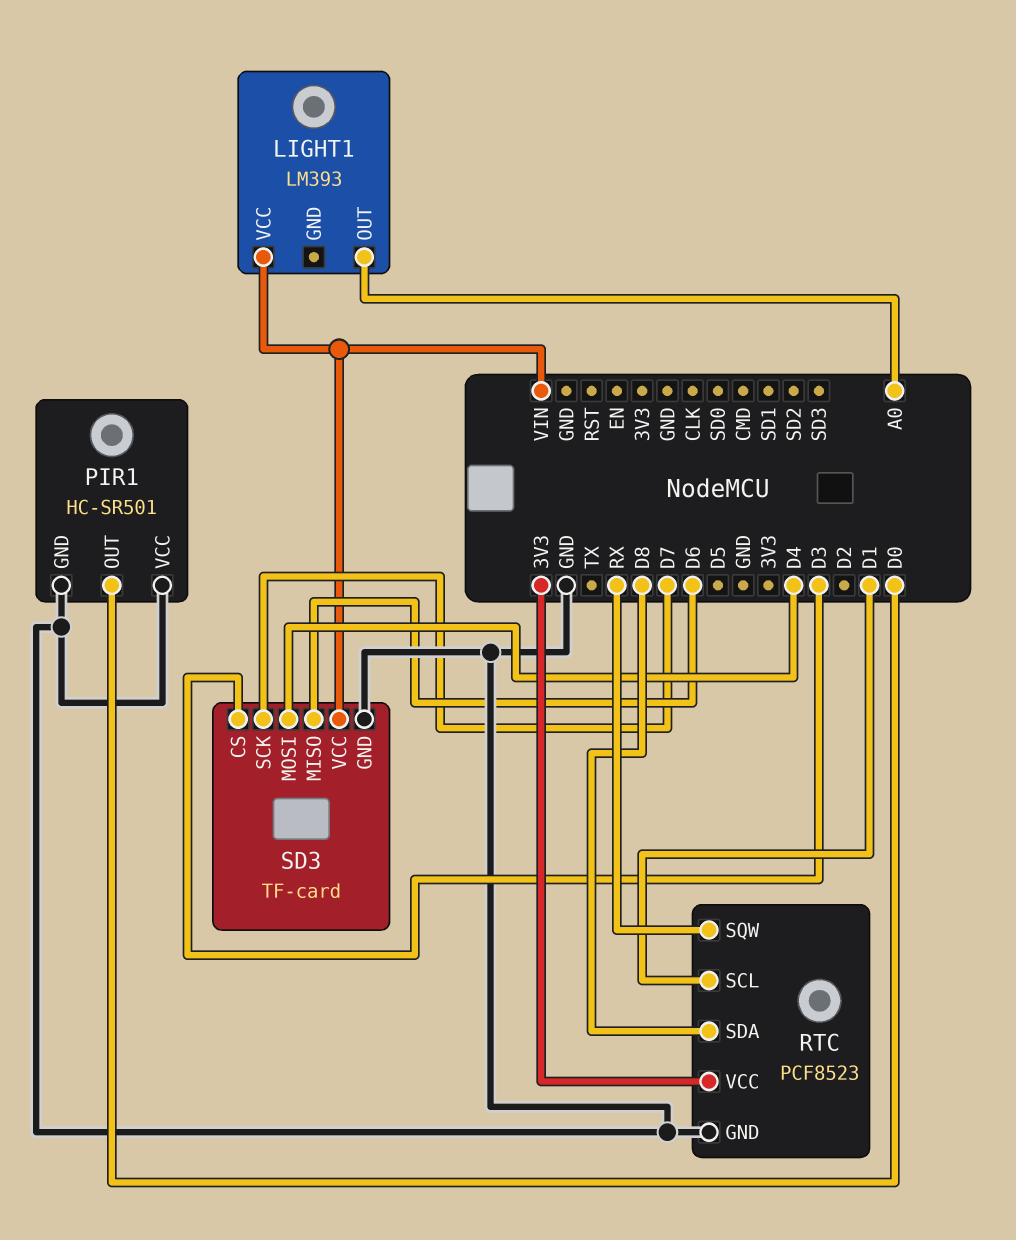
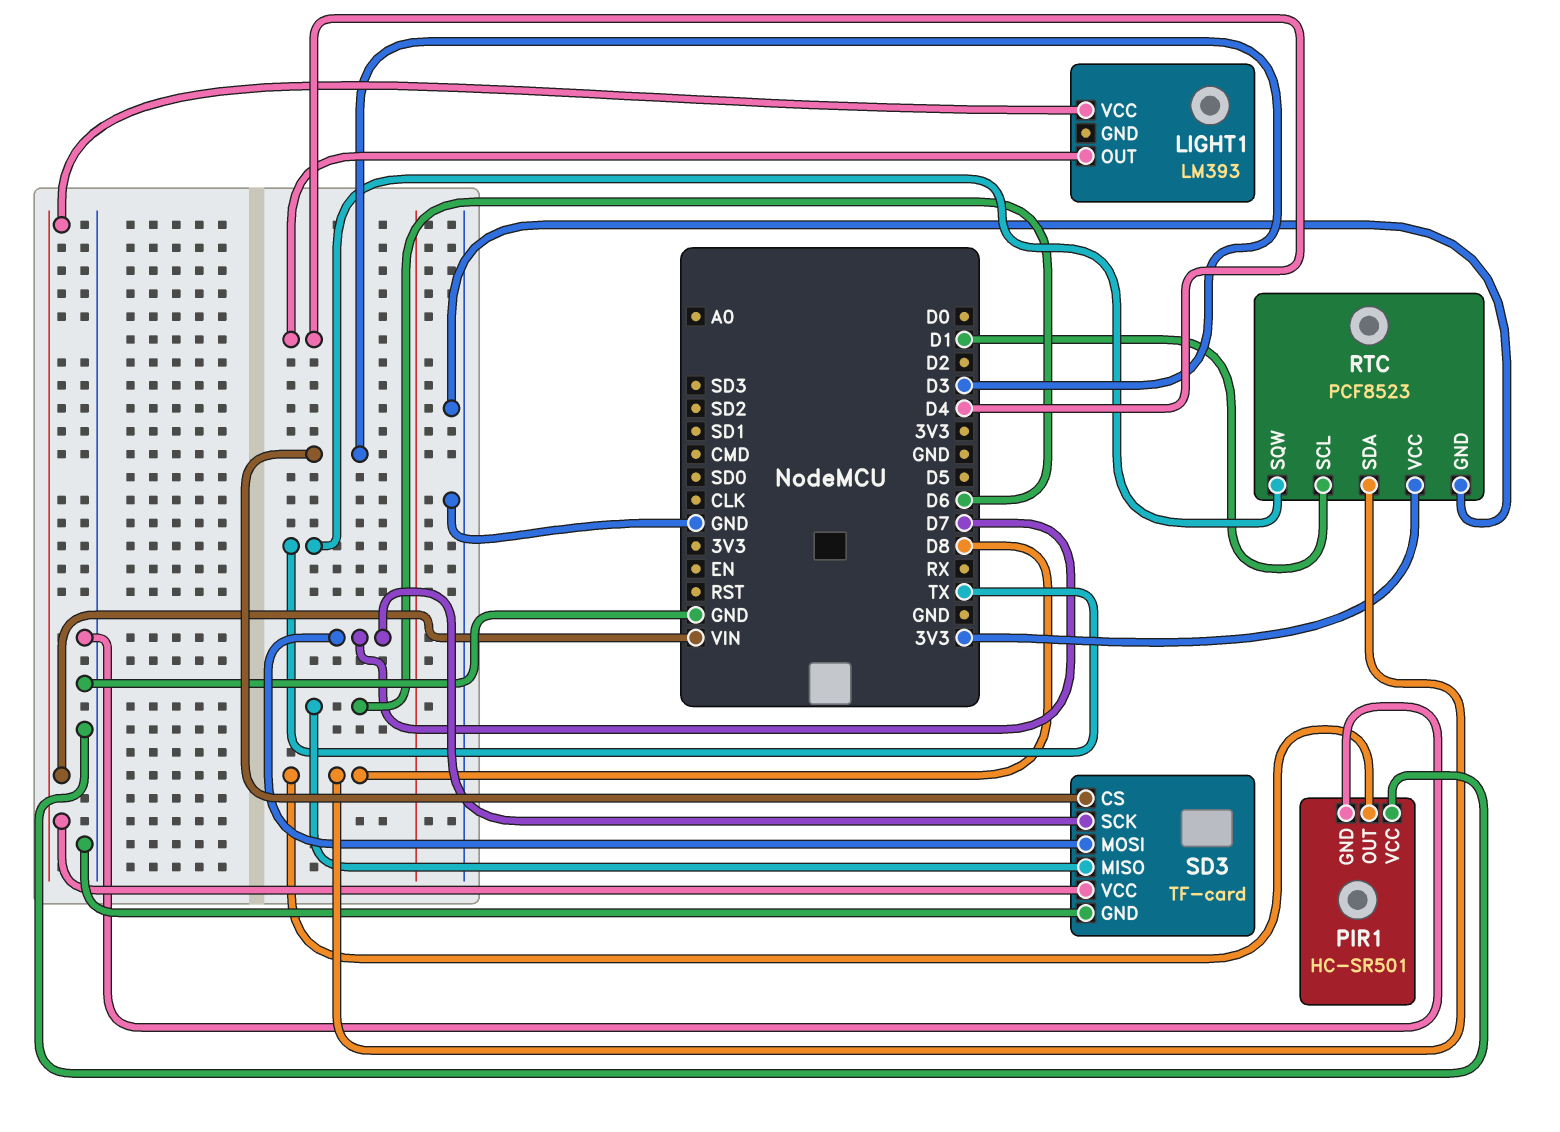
LIGHT1 pin OUT: A0 -> D4
PIR1 pin OUT: D0 -> D8
RTC pin SQW: RX -> TX
SD3 pin MOSI: D4 -> D7

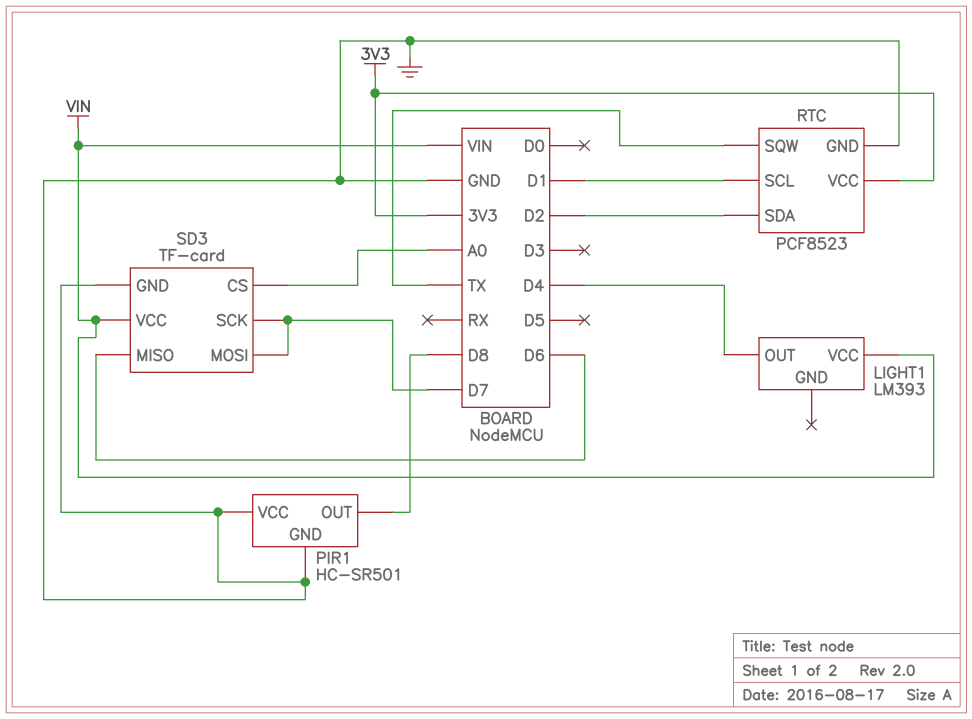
RTC pin SDA: D8 -> D2
SD3 pin CS: D3 -> A0

